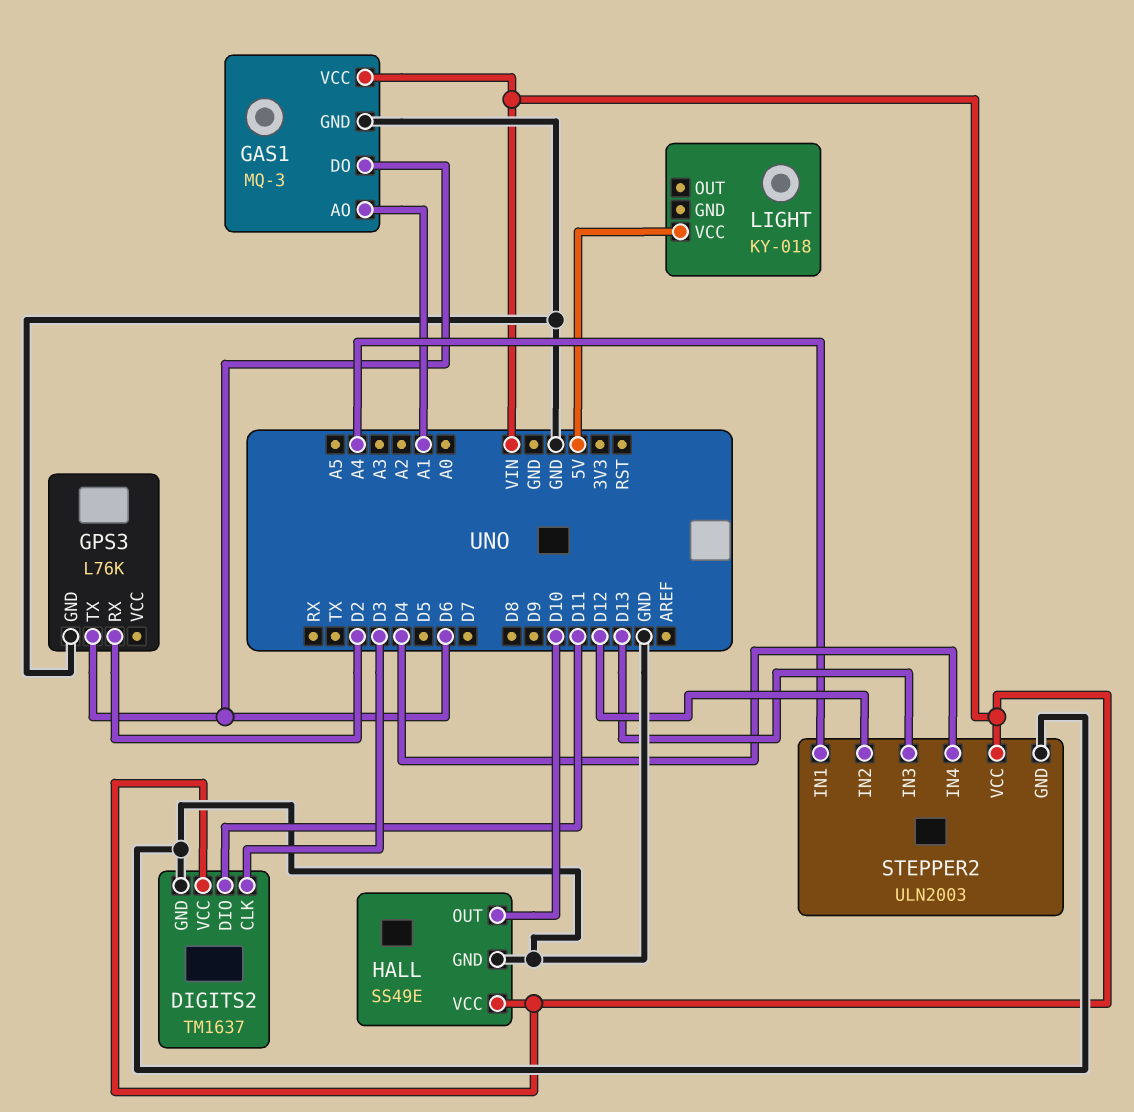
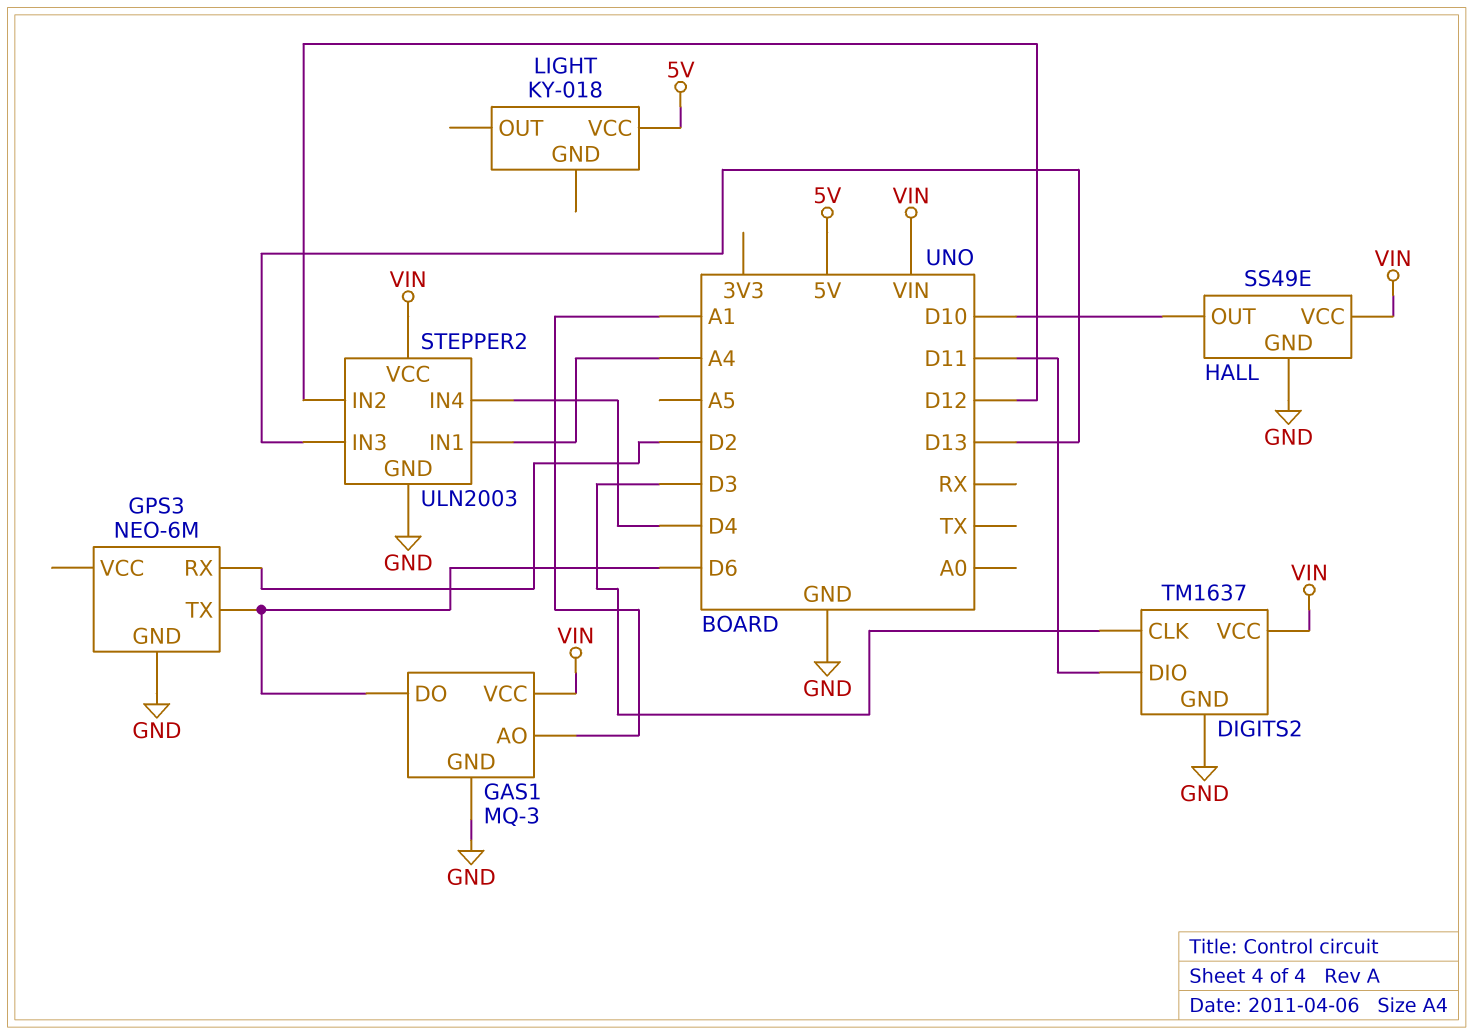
GPS3: L76K -> NEO-6M

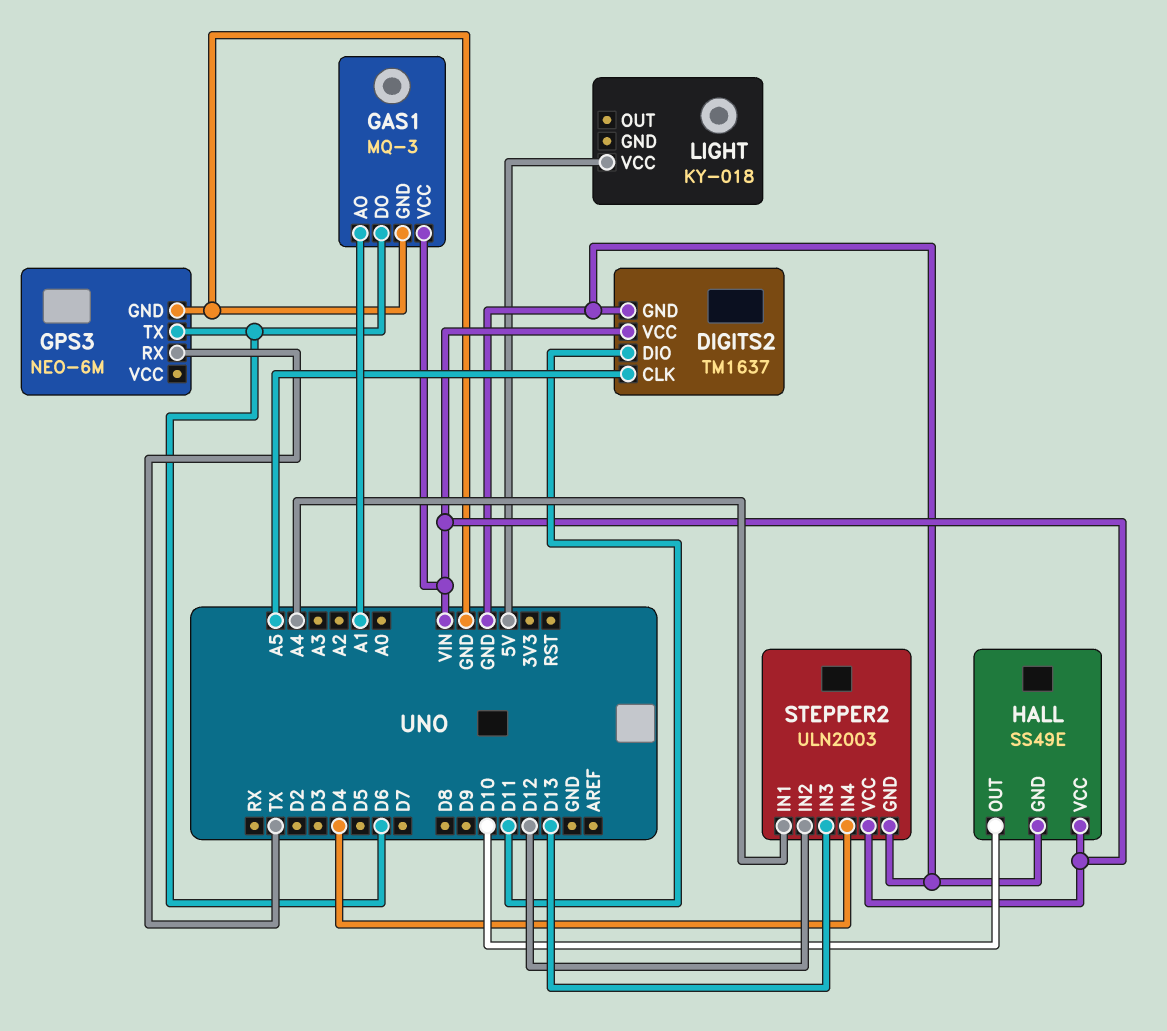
DIGITS2 pin CLK: D3 -> A5
GPS3 pin RX: D2 -> TX

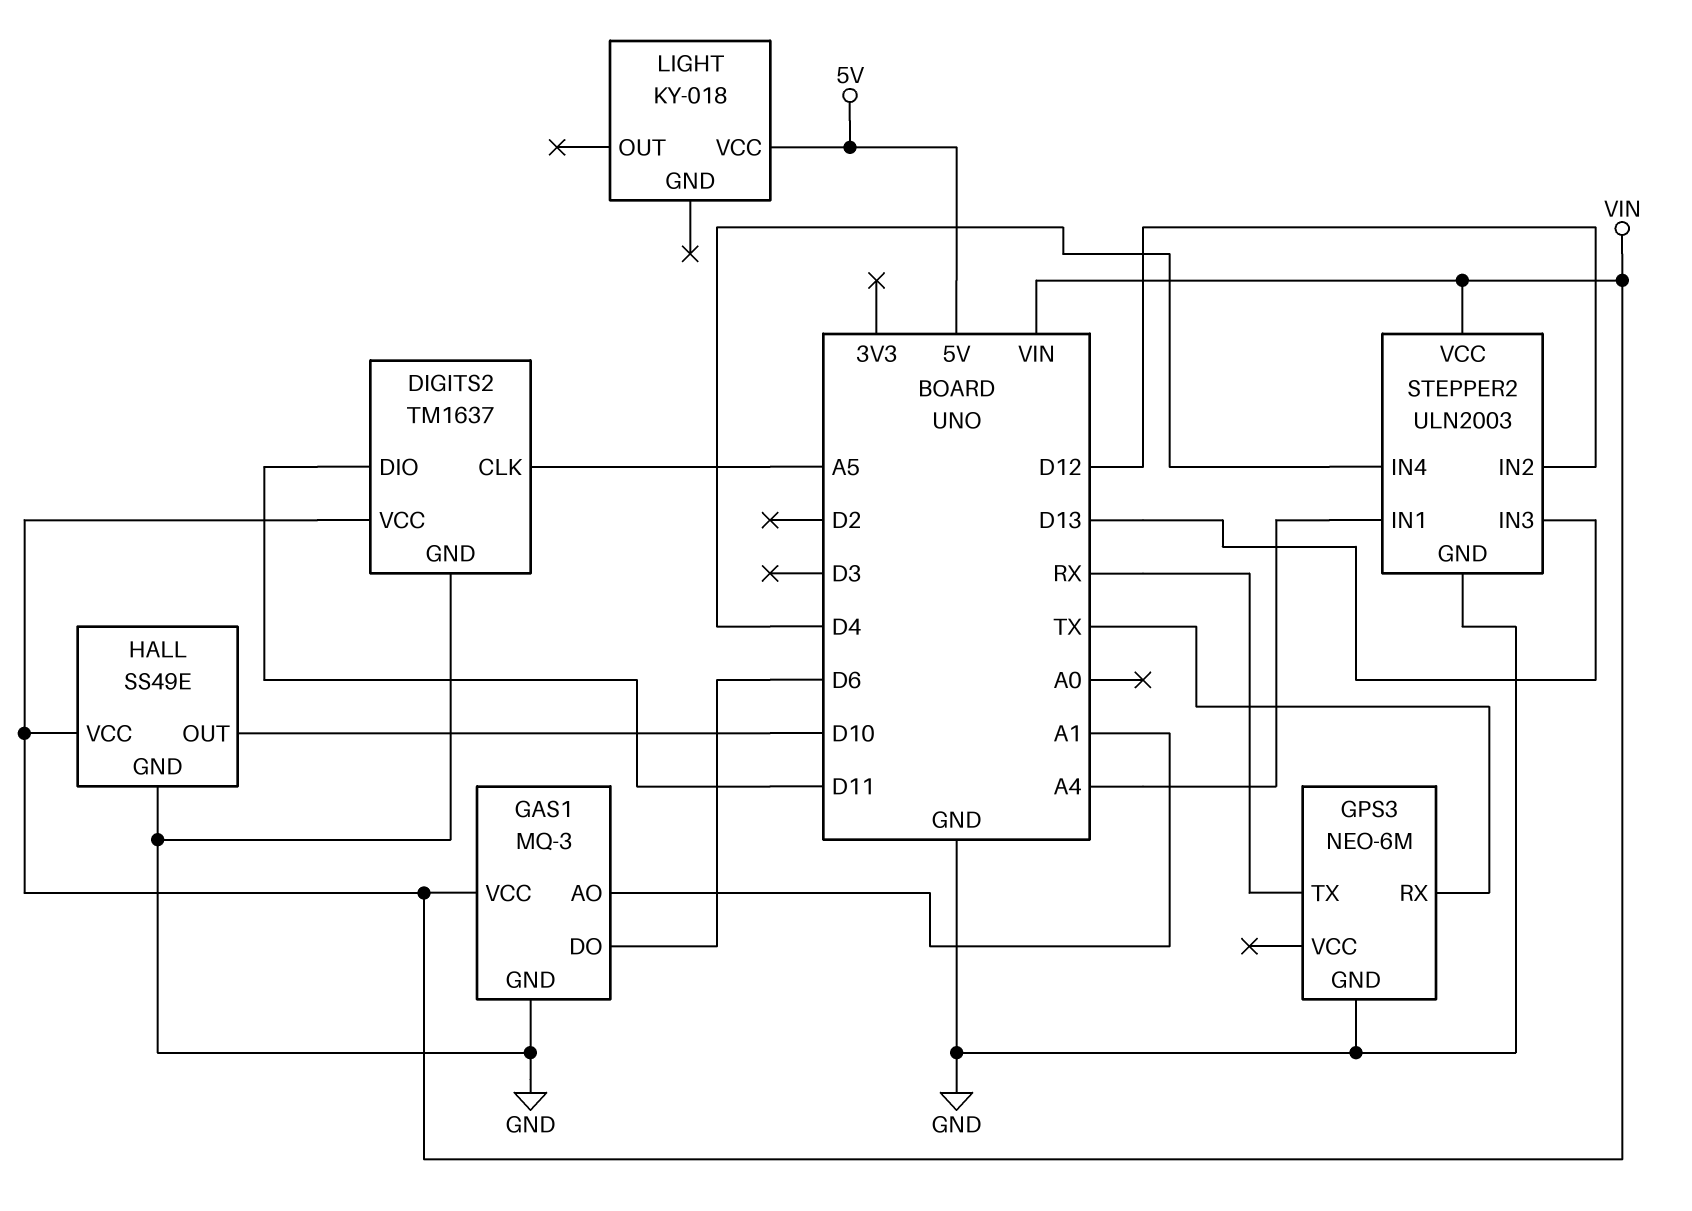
GPS3 pin TX: D6 -> RX

